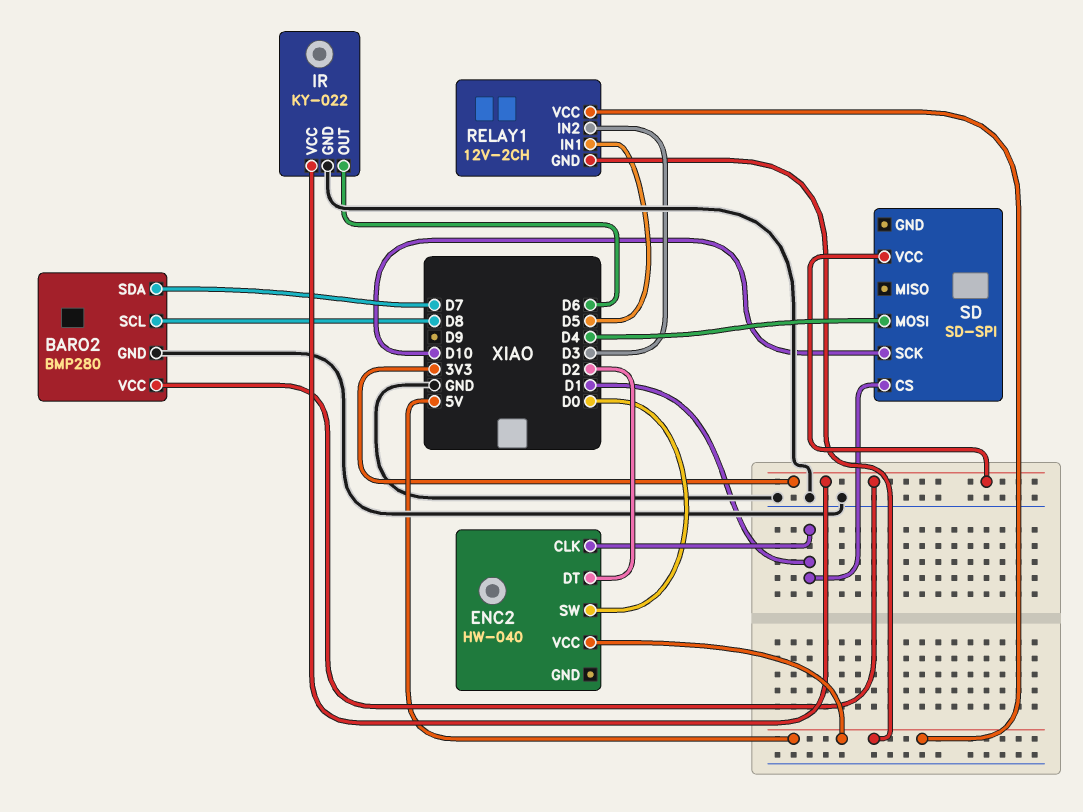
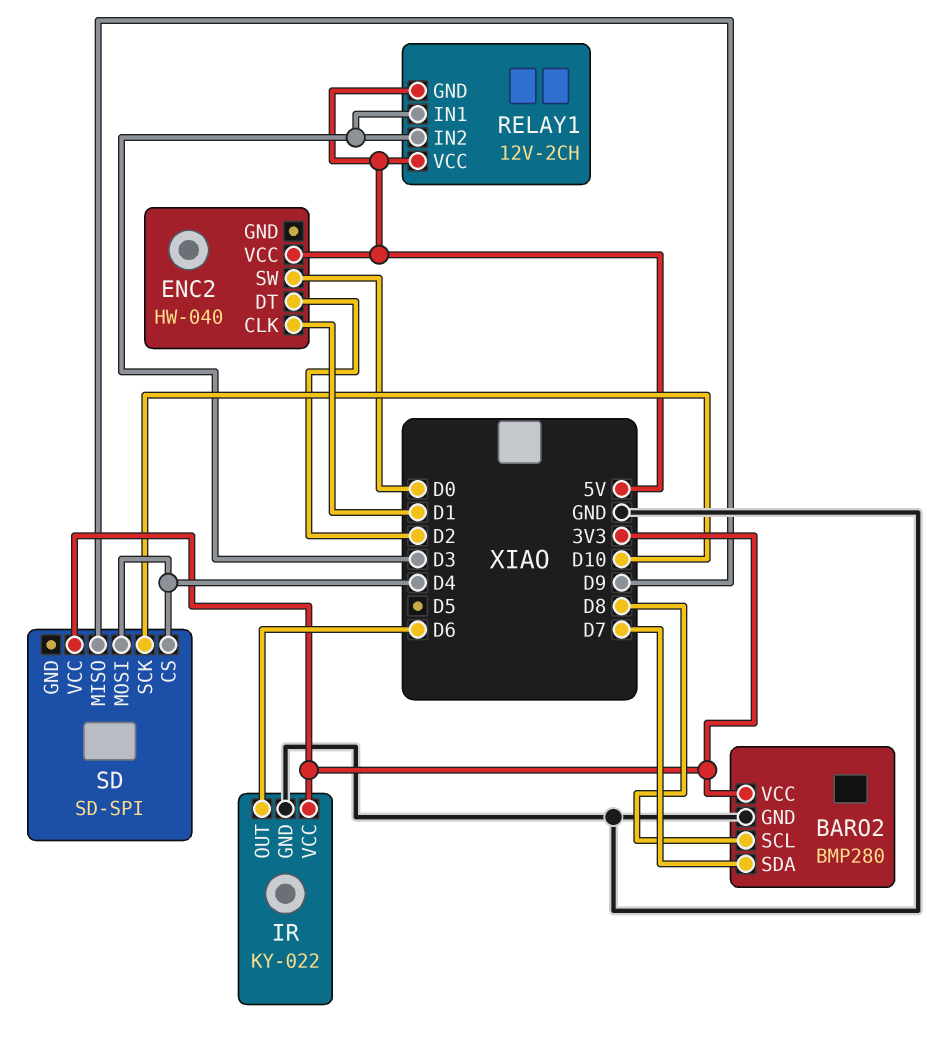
RELAY1 pin IN1: D5 -> D3
SD pin CS: D1 -> D4
SD pin MISO: none -> D9

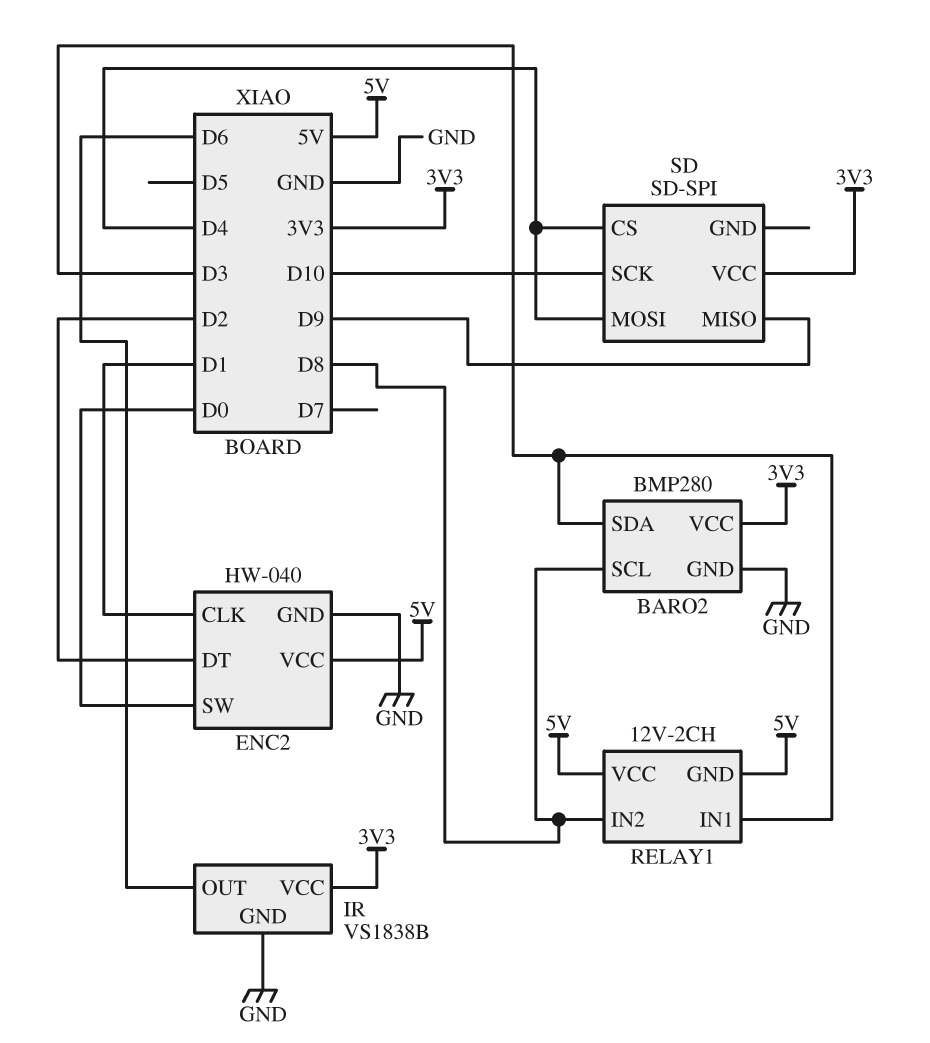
BARO2 pin SDA: D7 -> D3
ENC2 pin GND: none -> GND
IR: KY-022 -> VS1838B
RELAY1 pin IN2: D3 -> D8

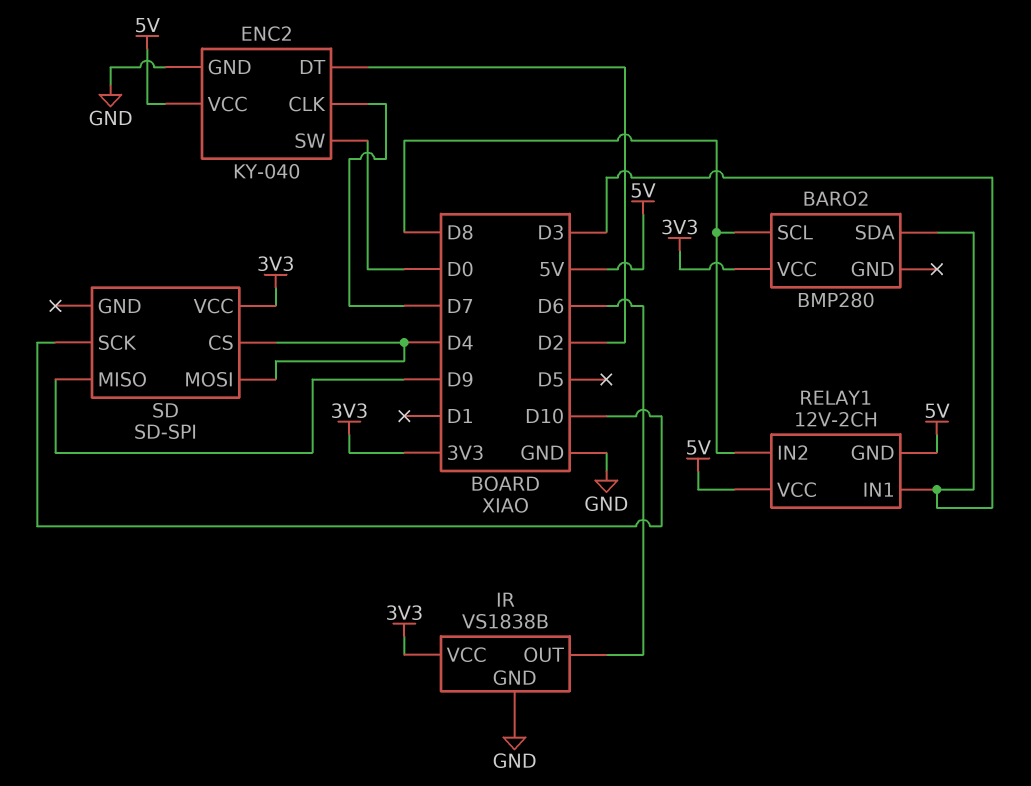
BARO2 pin GND: GND -> none
ENC2: HW-040 -> KY-040
ENC2 pin CLK: D1 -> D7

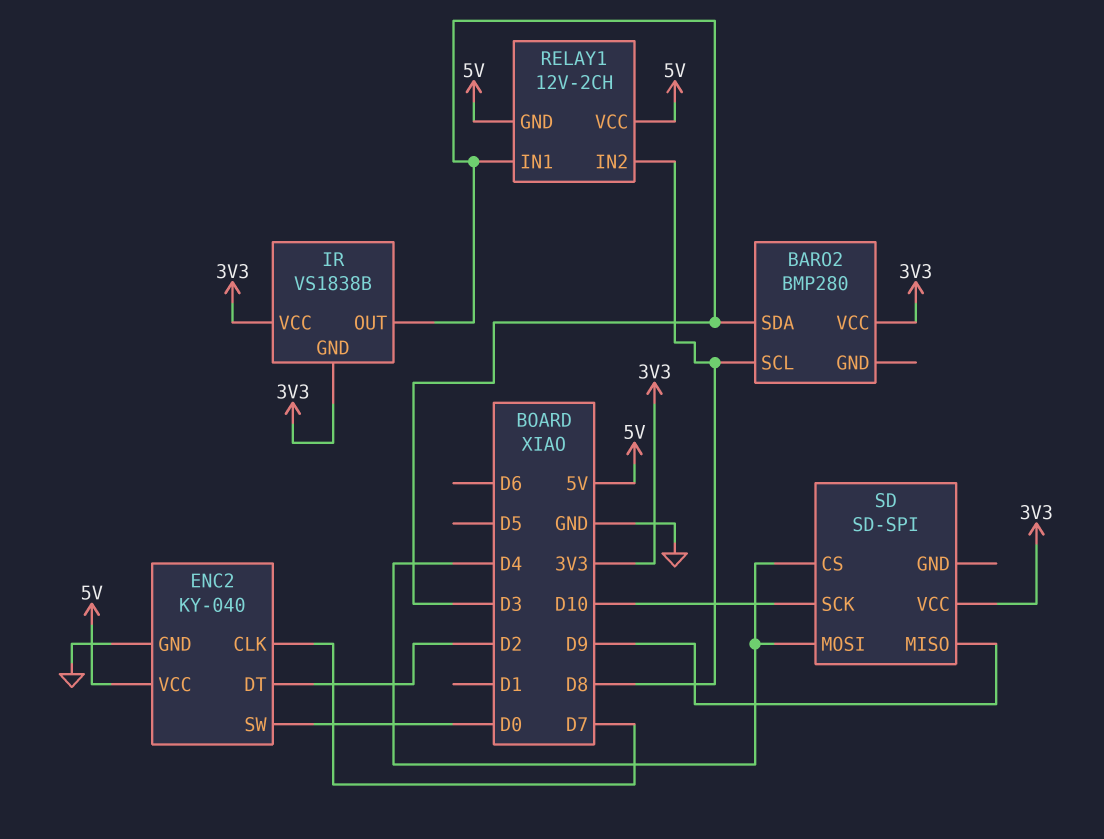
IR pin GND: GND -> 3V3
IR pin OUT: D6 -> D3

